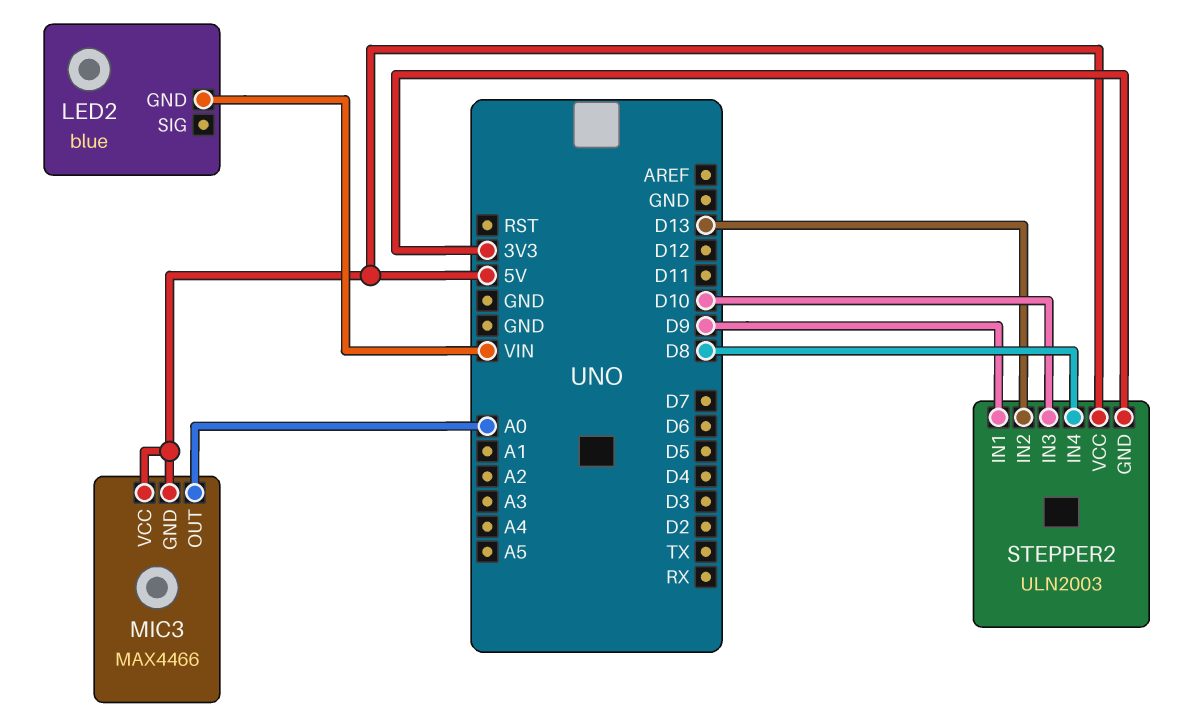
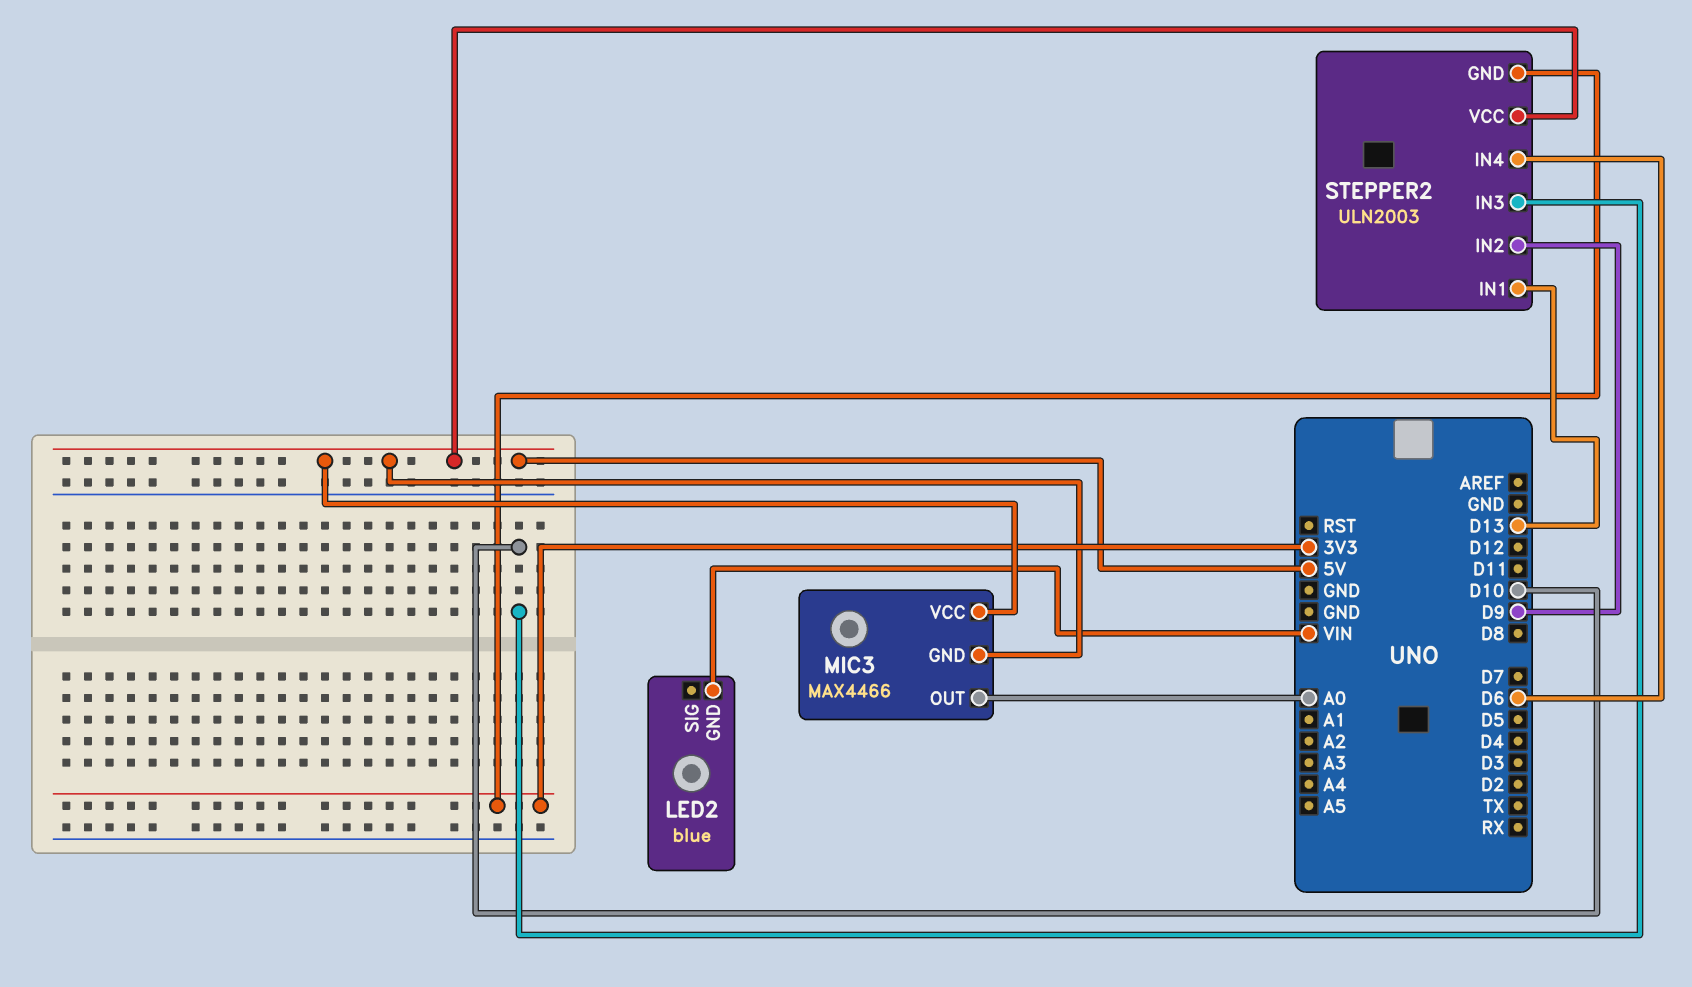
STEPPER2 pin IN1: D9 -> D13
STEPPER2 pin IN2: D13 -> D9
STEPPER2 pin IN4: D8 -> D6

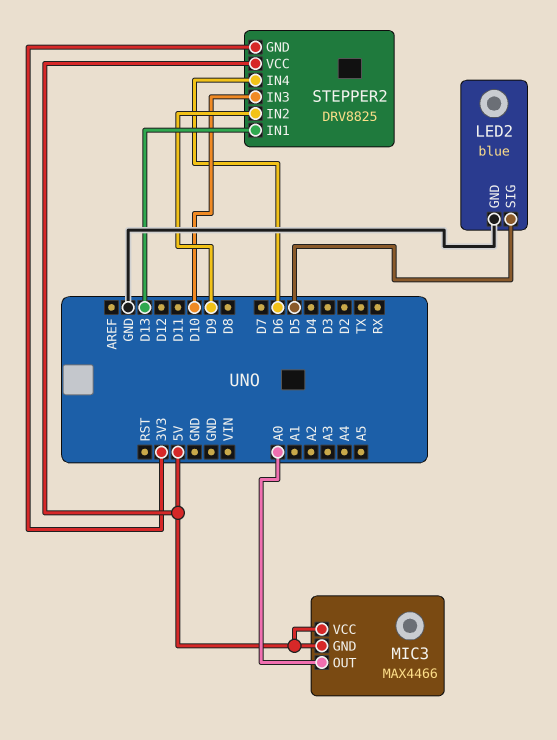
LED2 pin GND: VIN -> GND
LED2 pin SIG: none -> D5
STEPPER2: ULN2003 -> DRV8825

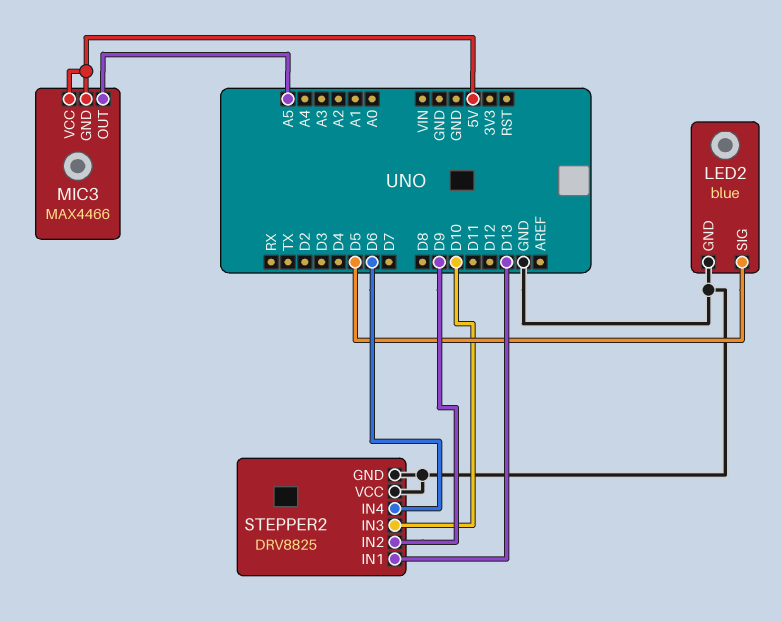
MIC3 pin OUT: A0 -> A5
STEPPER2 pin GND: 3V3 -> GND
STEPPER2 pin VCC: 5V -> GND

